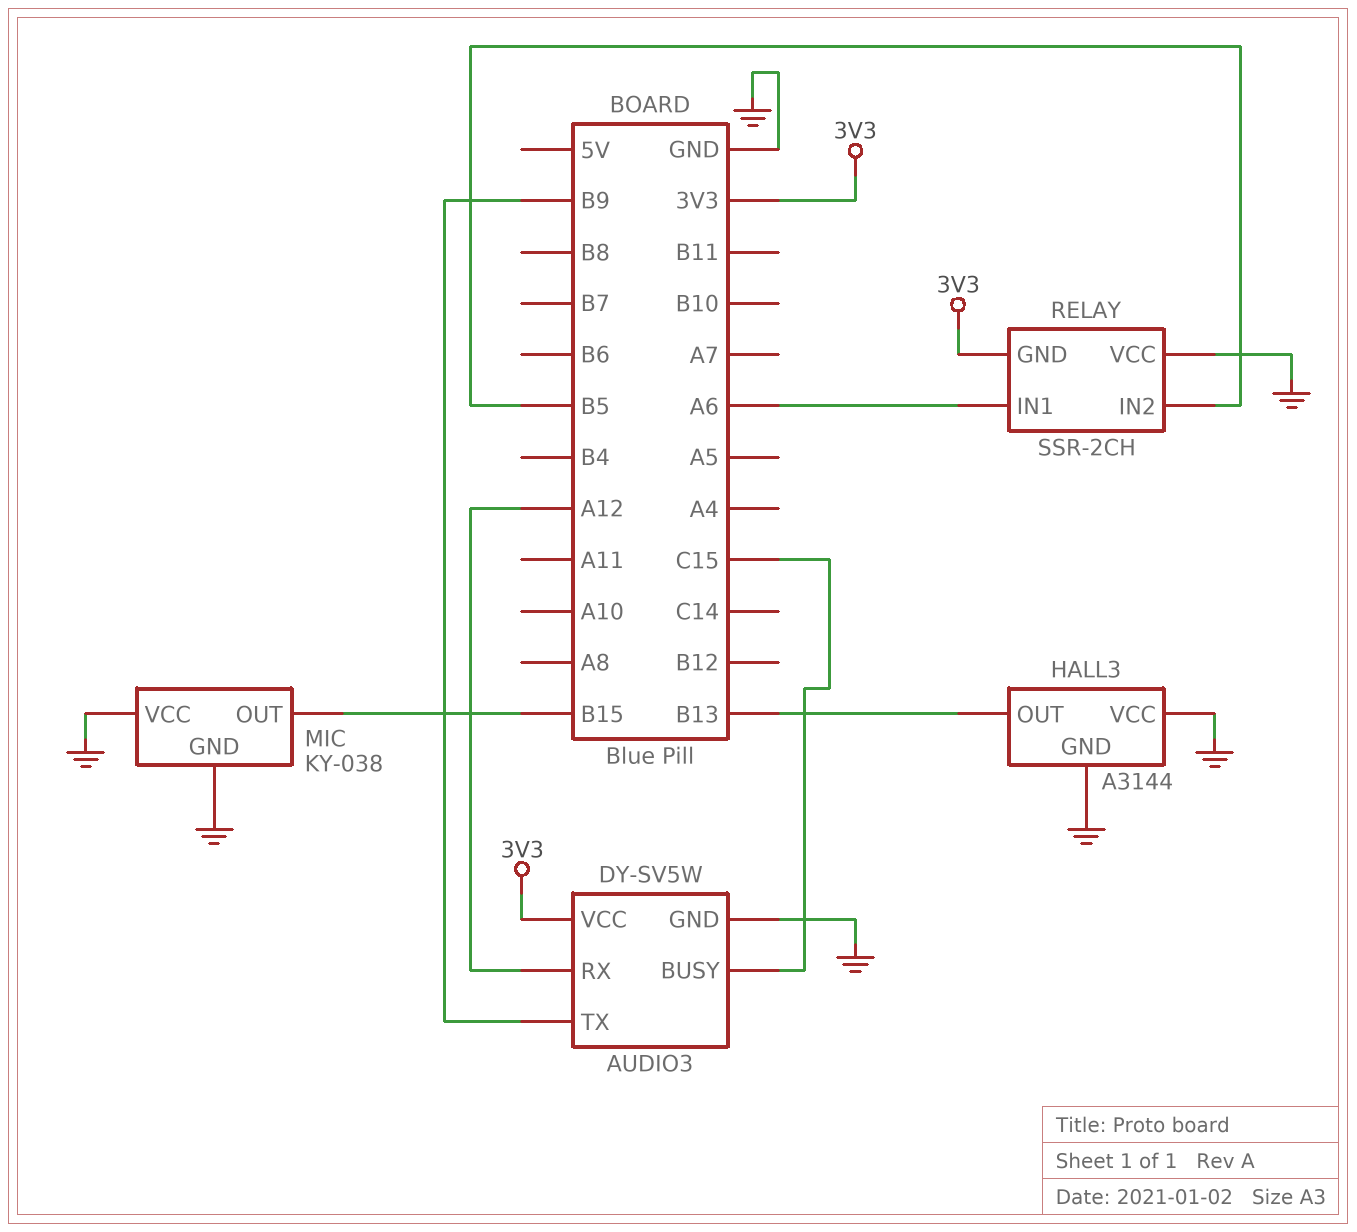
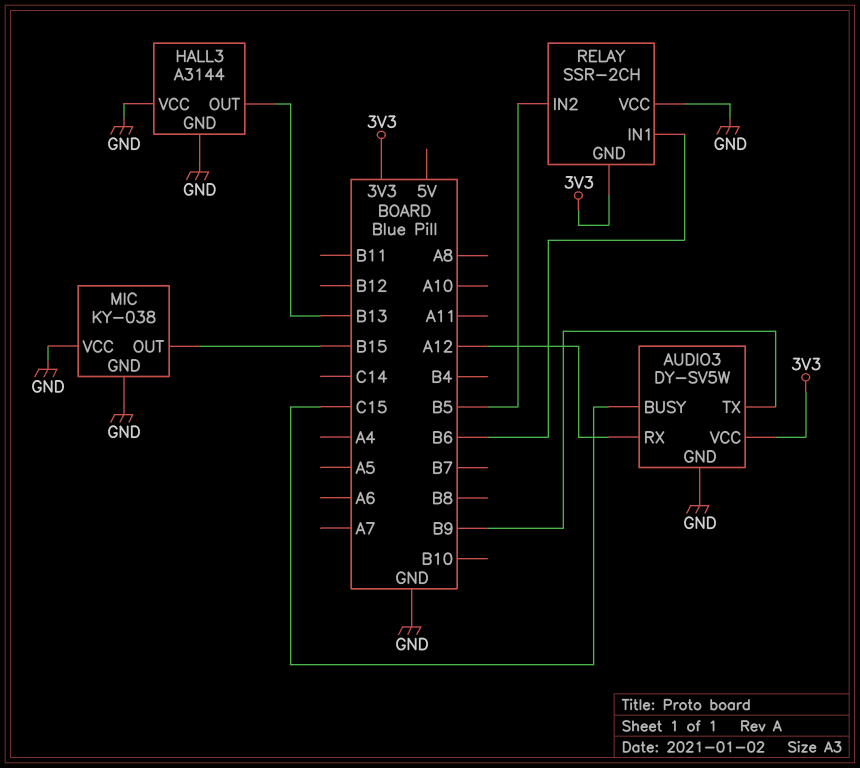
RELAY pin IN1: A6 -> B6

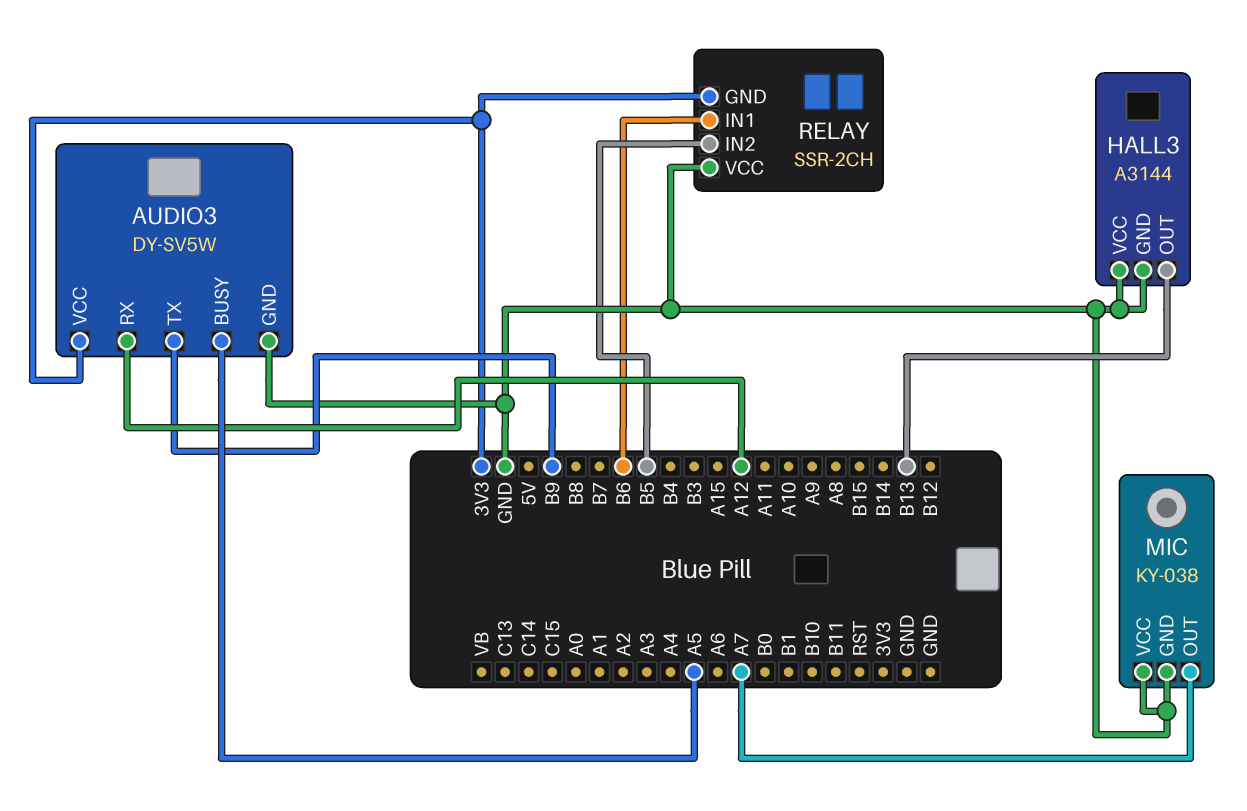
AUDIO3 pin BUSY: C15 -> A5
MIC pin OUT: B15 -> A7

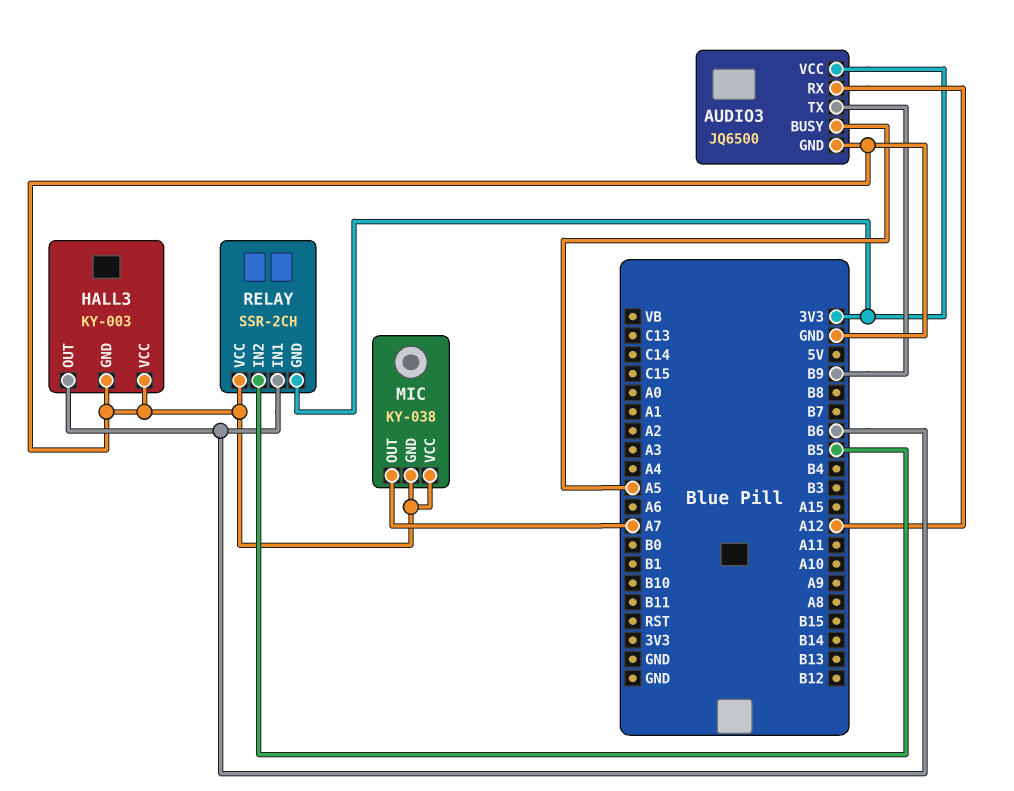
AUDIO3: DY-SV5W -> JQ6500
HALL3: A3144 -> KY-003
HALL3 pin OUT: B13 -> B6

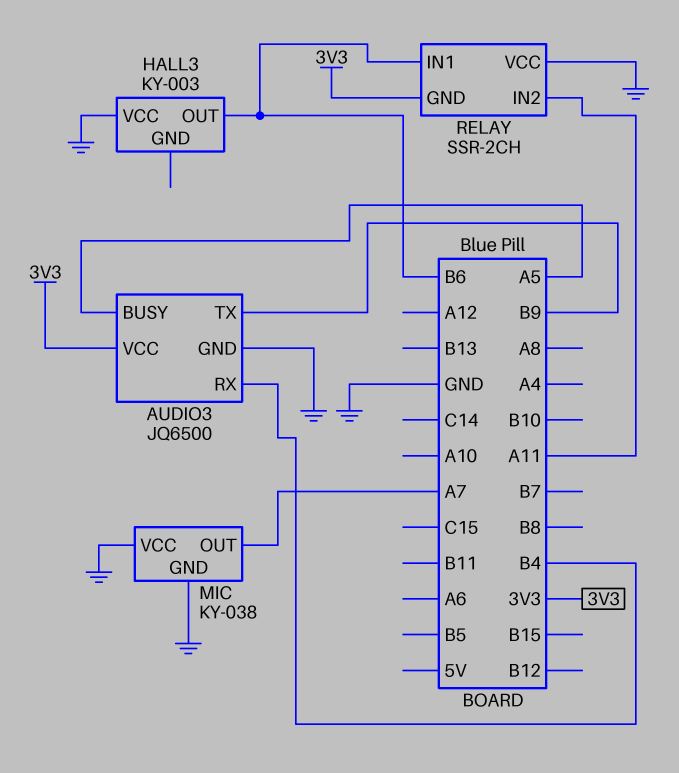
AUDIO3 pin RX: A12 -> B4
HALL3 pin GND: GND -> none
RELAY pin IN2: B5 -> A11

